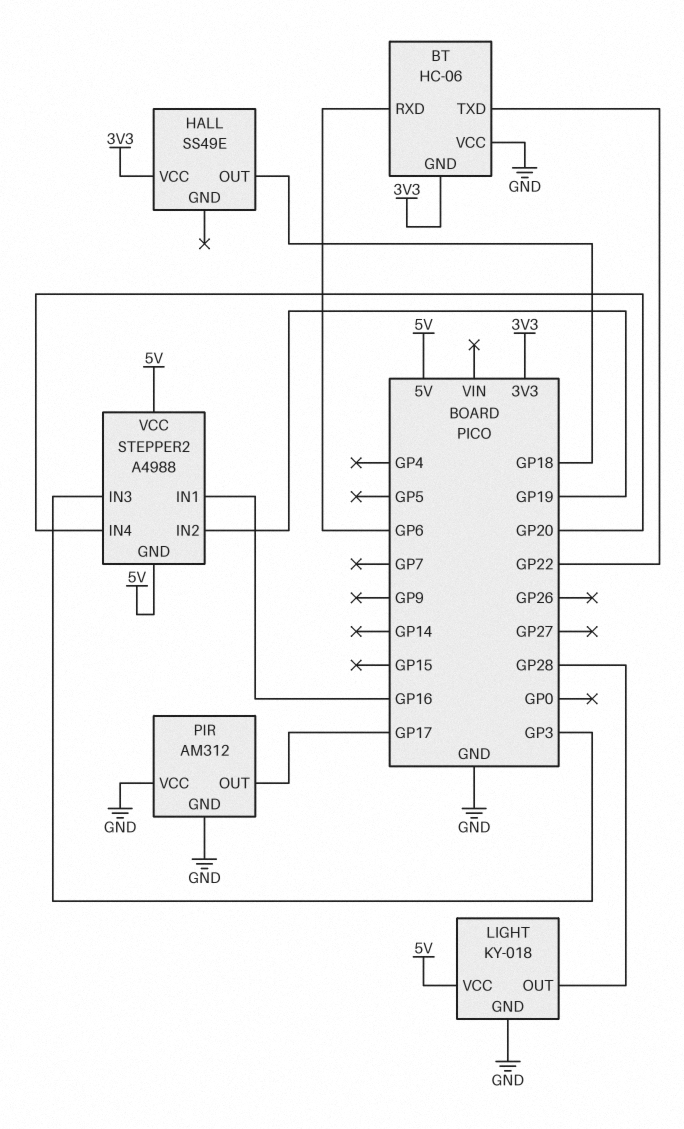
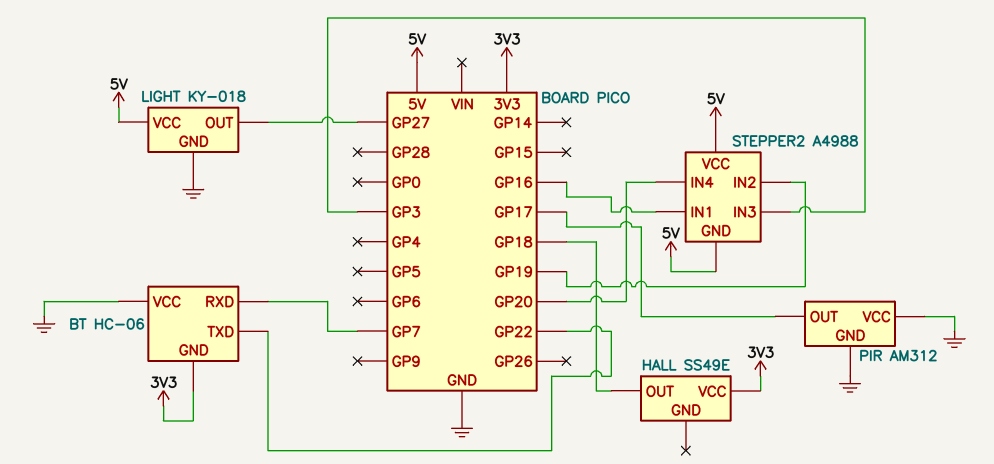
BT pin RXD: GP6 -> GP7
LIGHT pin OUT: GP28 -> GP27

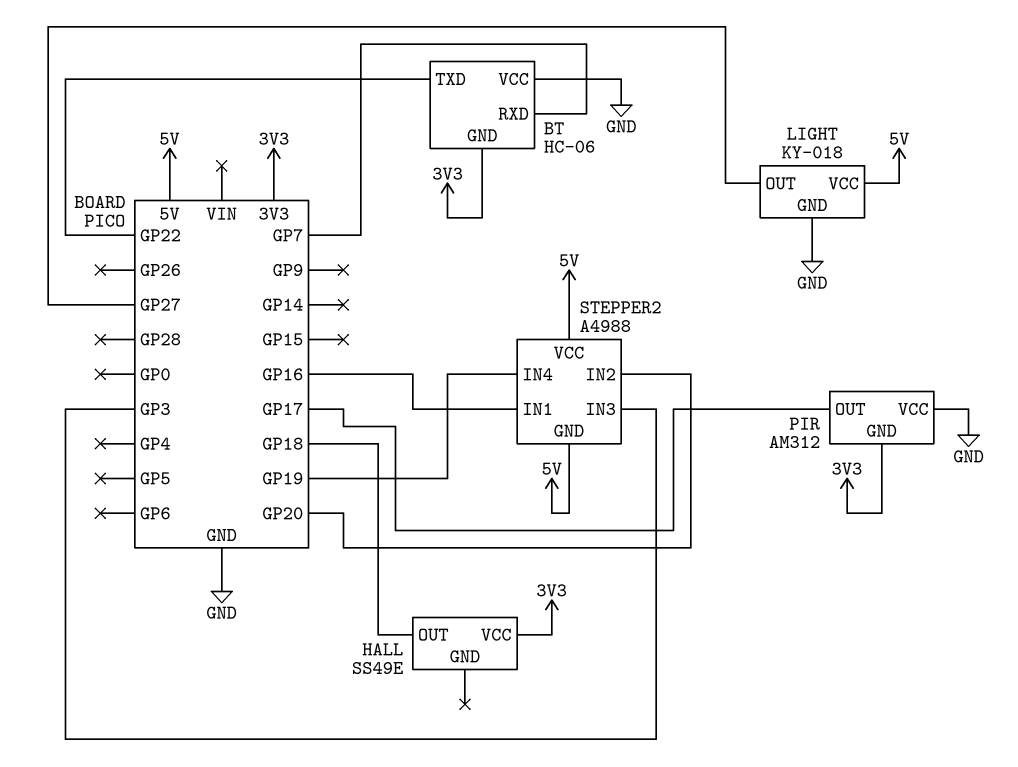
PIR pin GND: GND -> 3V3
STEPPER2 pin IN2: GP19 -> GP20
STEPPER2 pin IN4: GP20 -> GP19

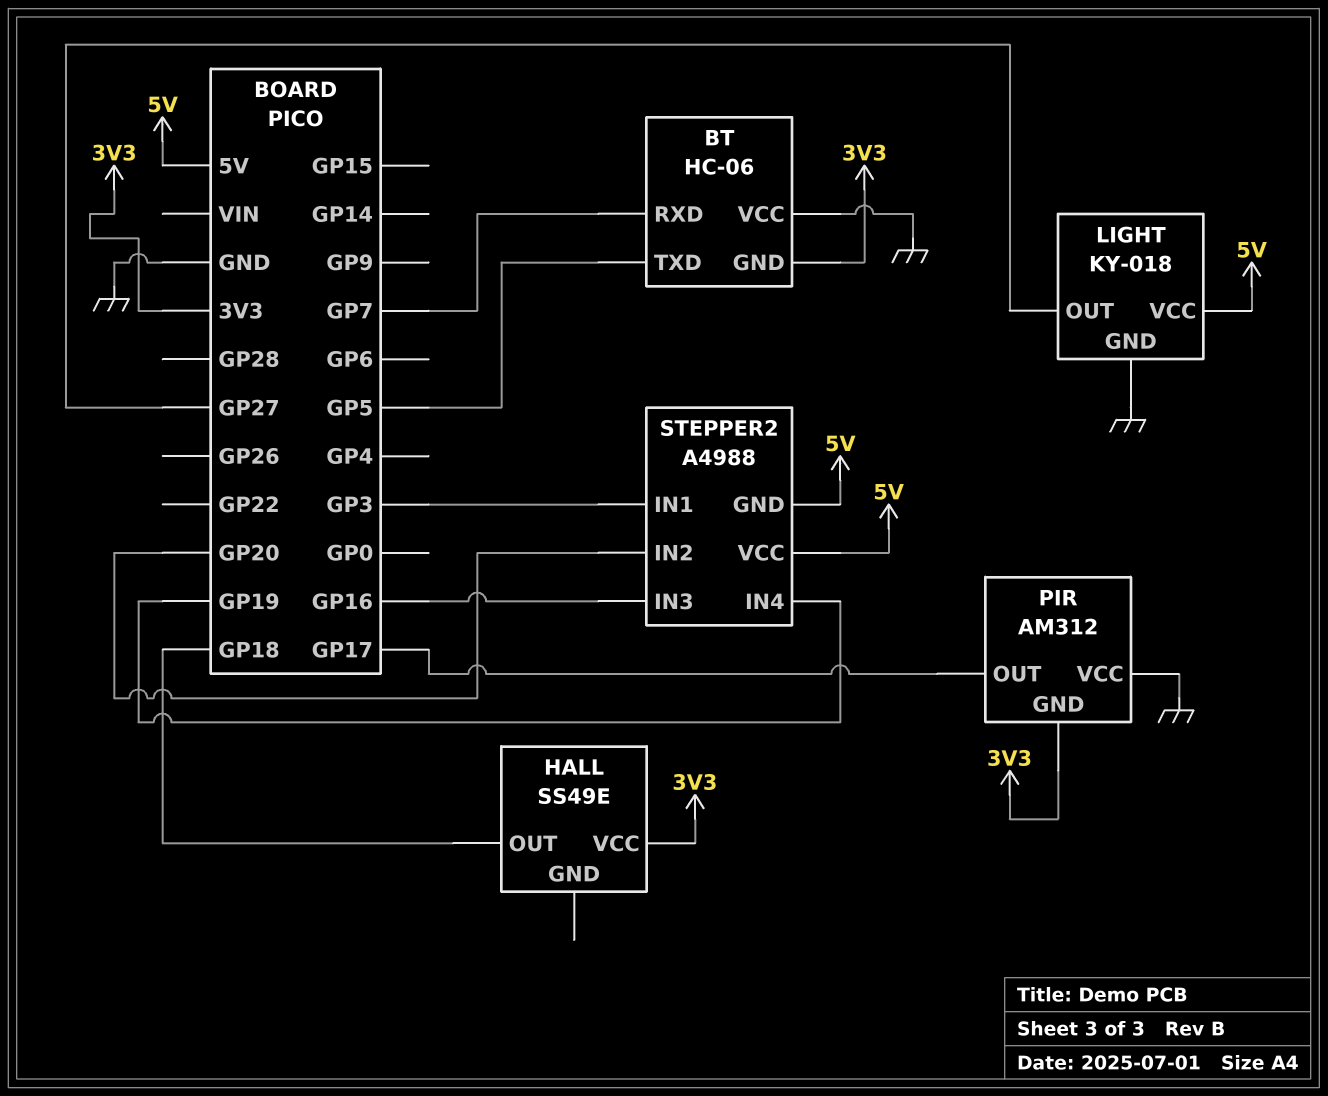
BT pin TXD: GP22 -> GP5
STEPPER2 pin IN1: GP16 -> GP3
STEPPER2 pin IN3: GP3 -> GP16

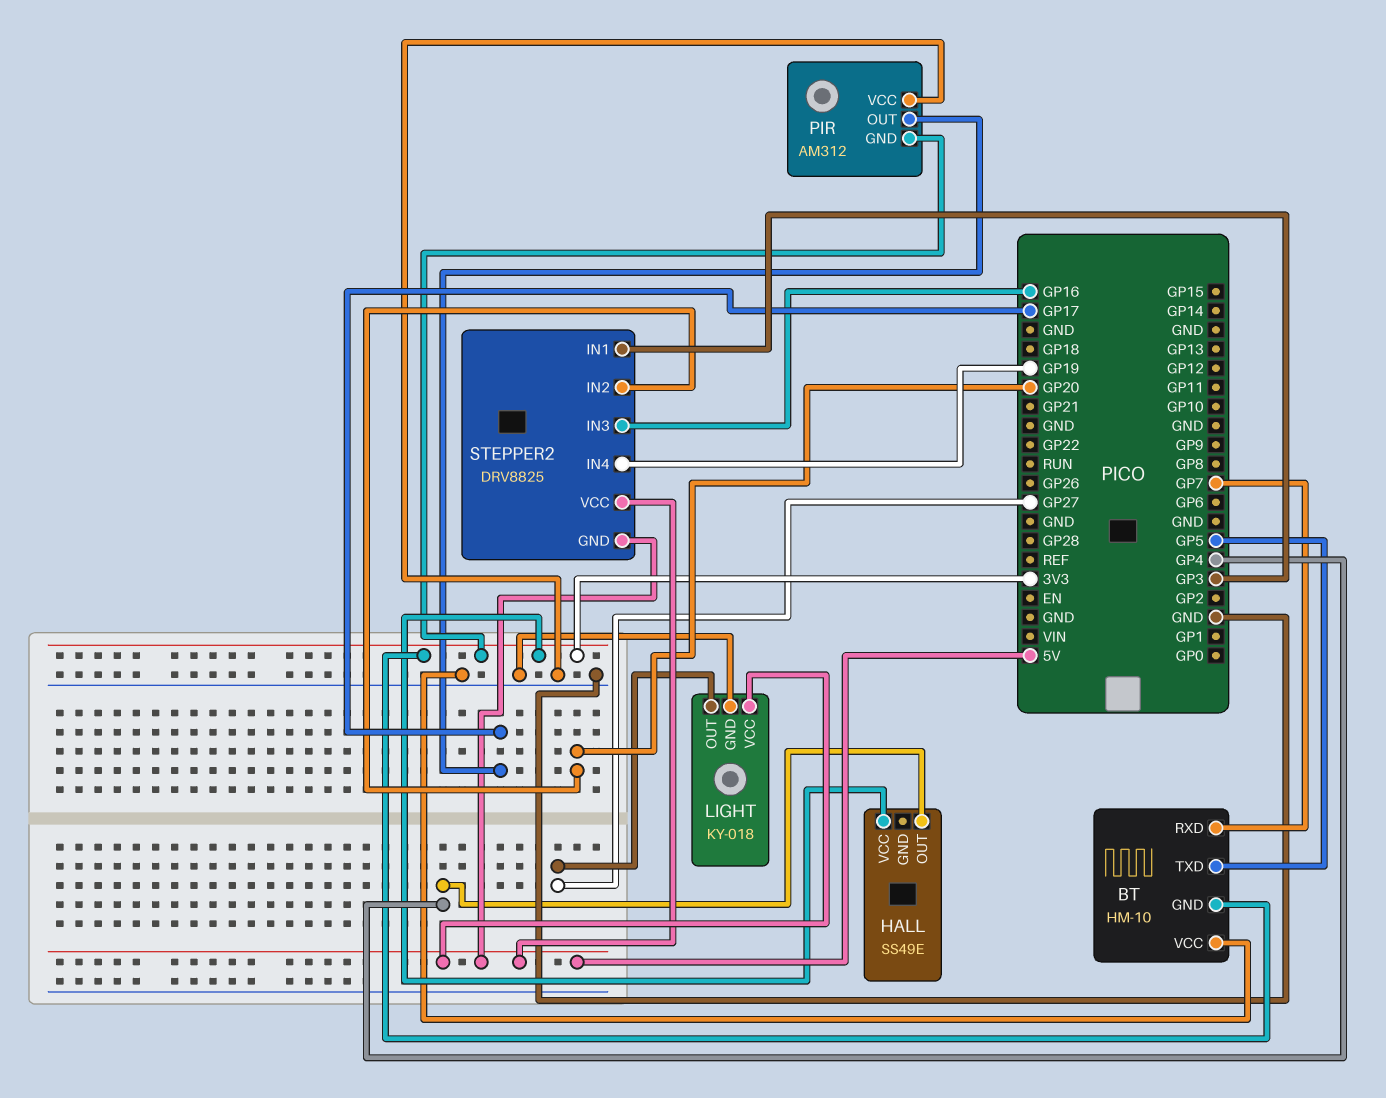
BT: HC-06 -> HM-10
HALL pin OUT: GP18 -> GP4
STEPPER2: A4988 -> DRV8825

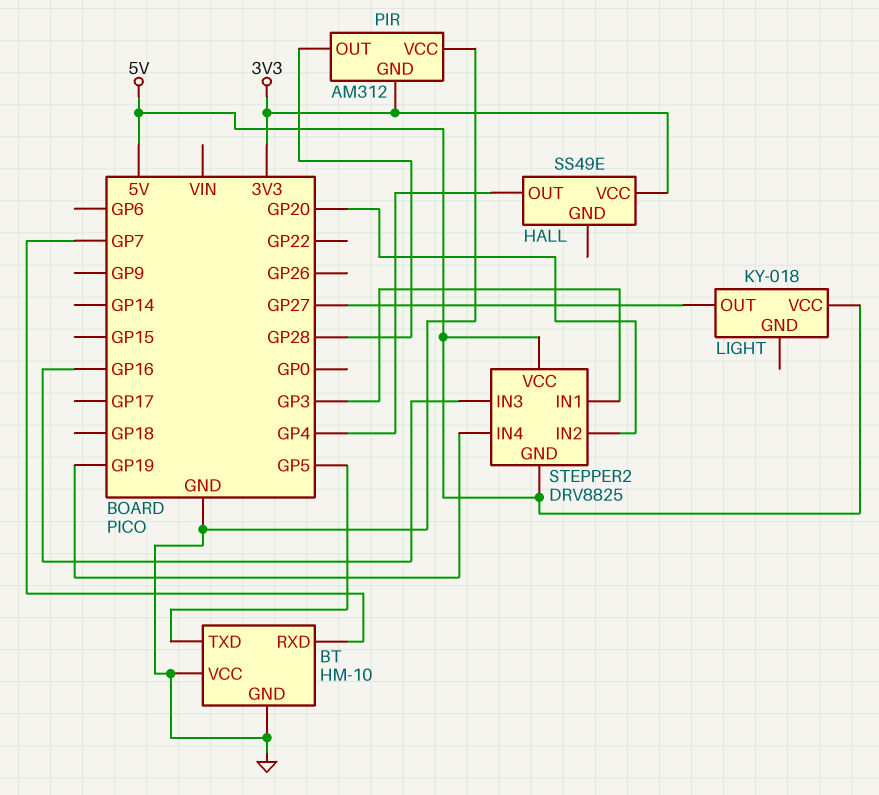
BT pin GND: 3V3 -> GND
LIGHT pin GND: GND -> none
PIR pin OUT: GP17 -> GP28

